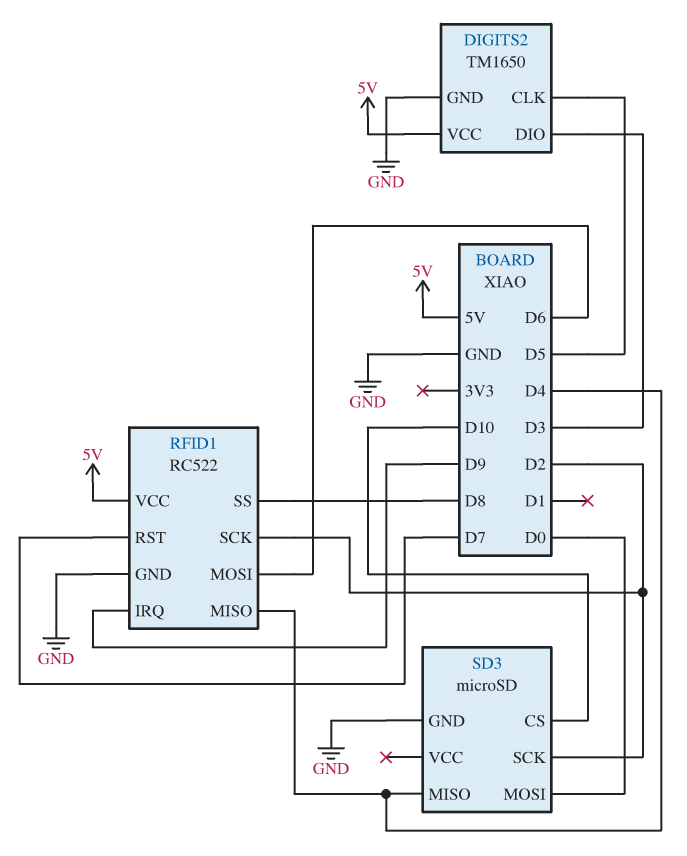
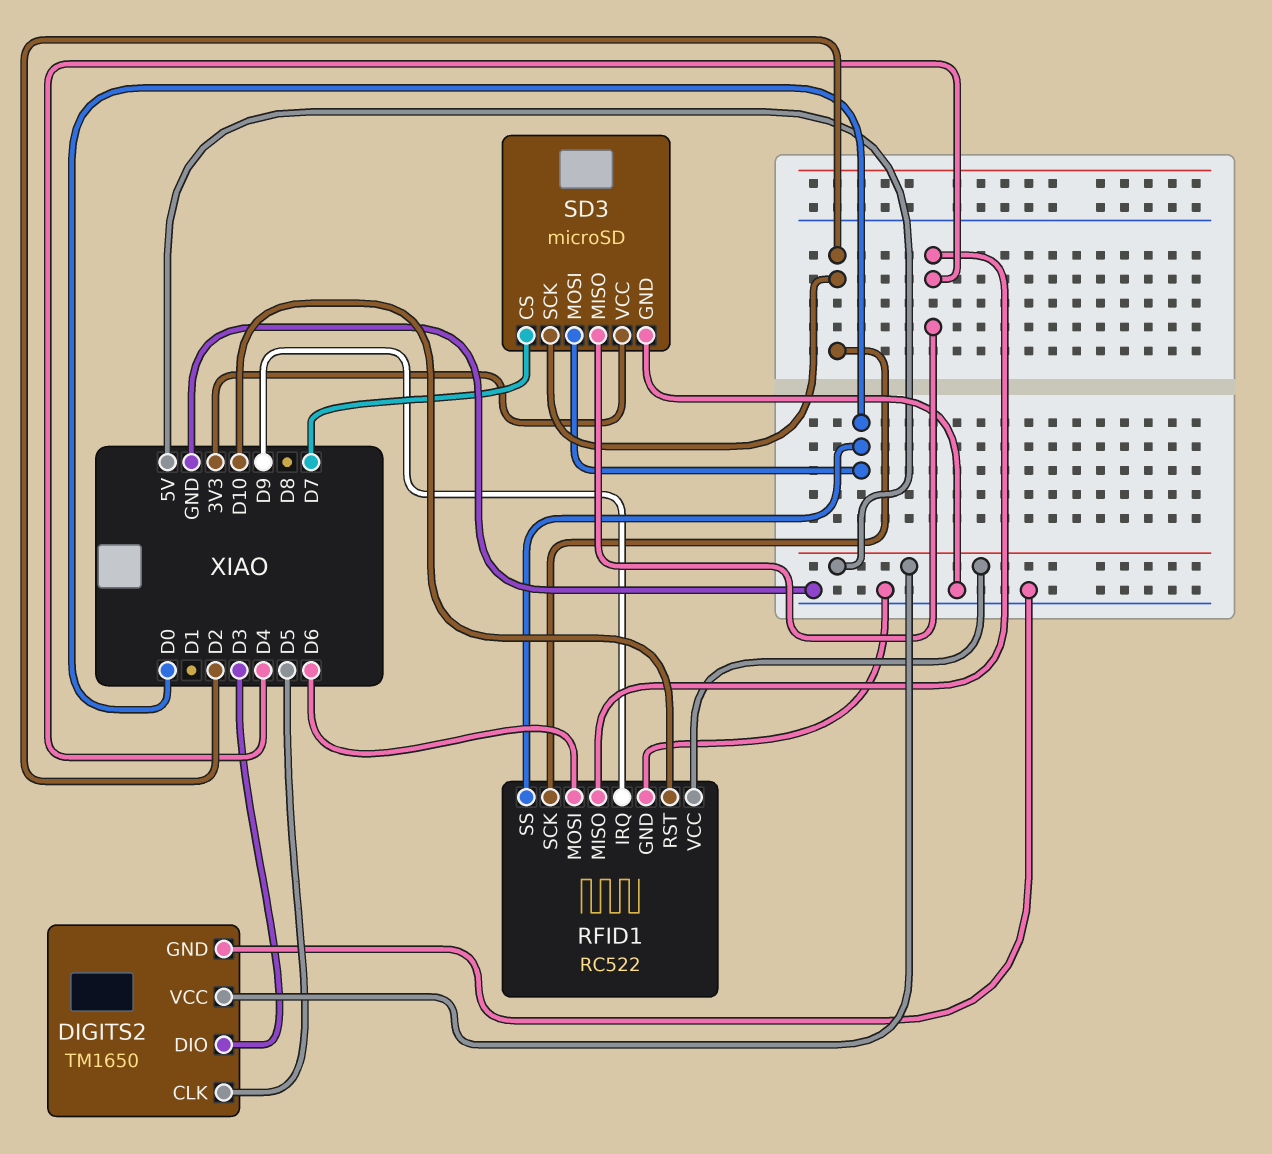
RFID1 pin RST: D7 -> D10
RFID1 pin SS: D8 -> D0
SD3 pin CS: D10 -> D7
SD3 pin VCC: none -> 3V3

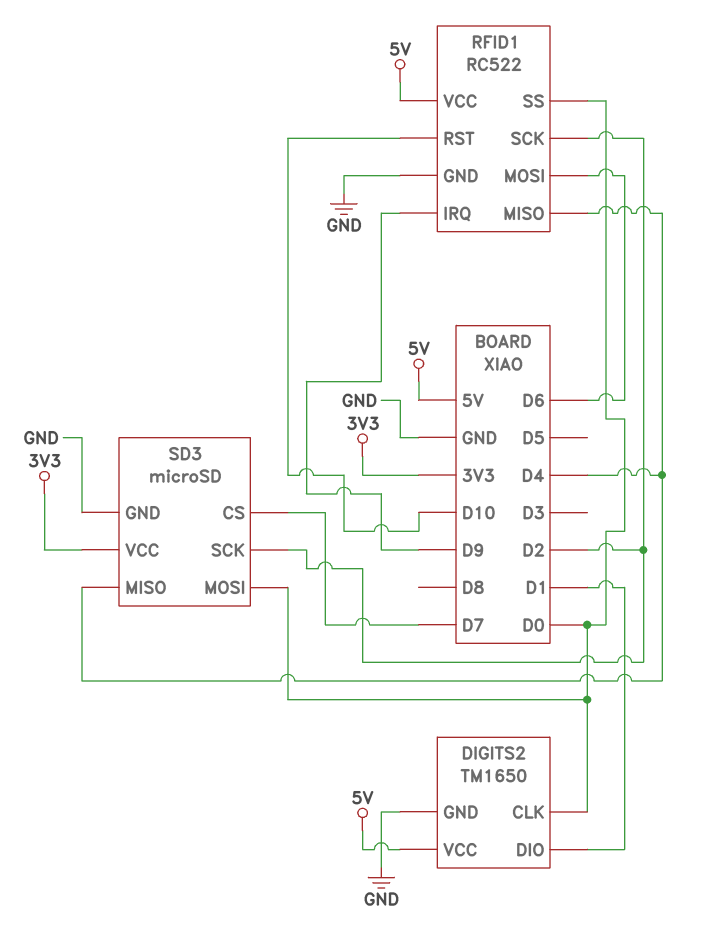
DIGITS2 pin CLK: D5 -> D0
DIGITS2 pin DIO: D3 -> D1

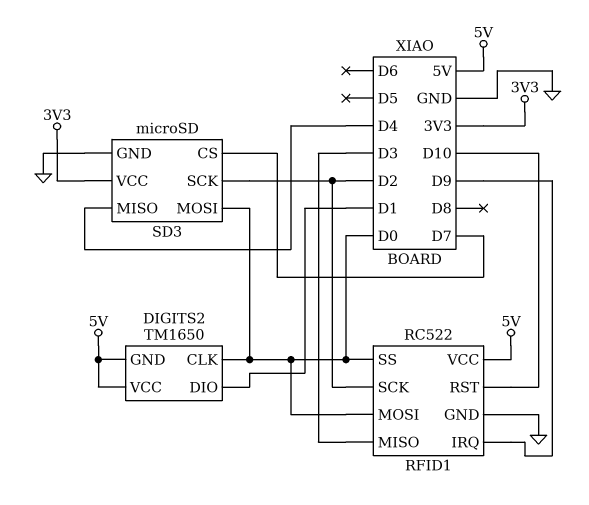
DIGITS2 pin GND: GND -> 5V
RFID1 pin MISO: D4 -> D3
RFID1 pin MOSI: D6 -> D0

